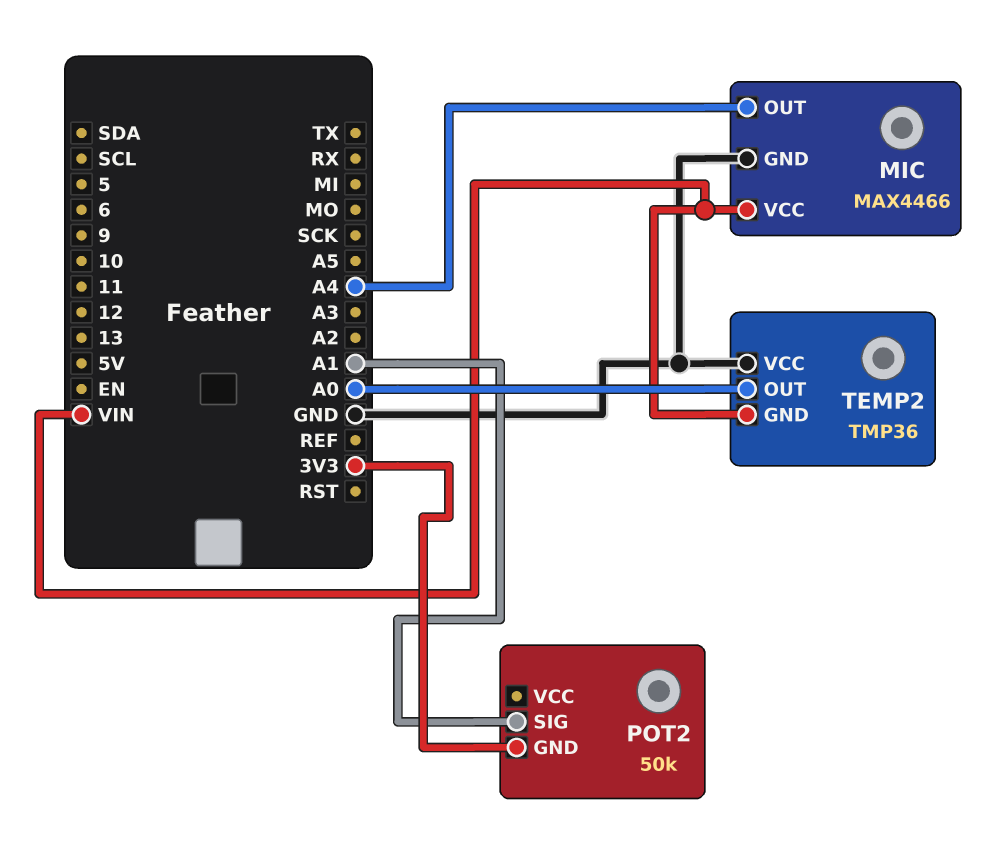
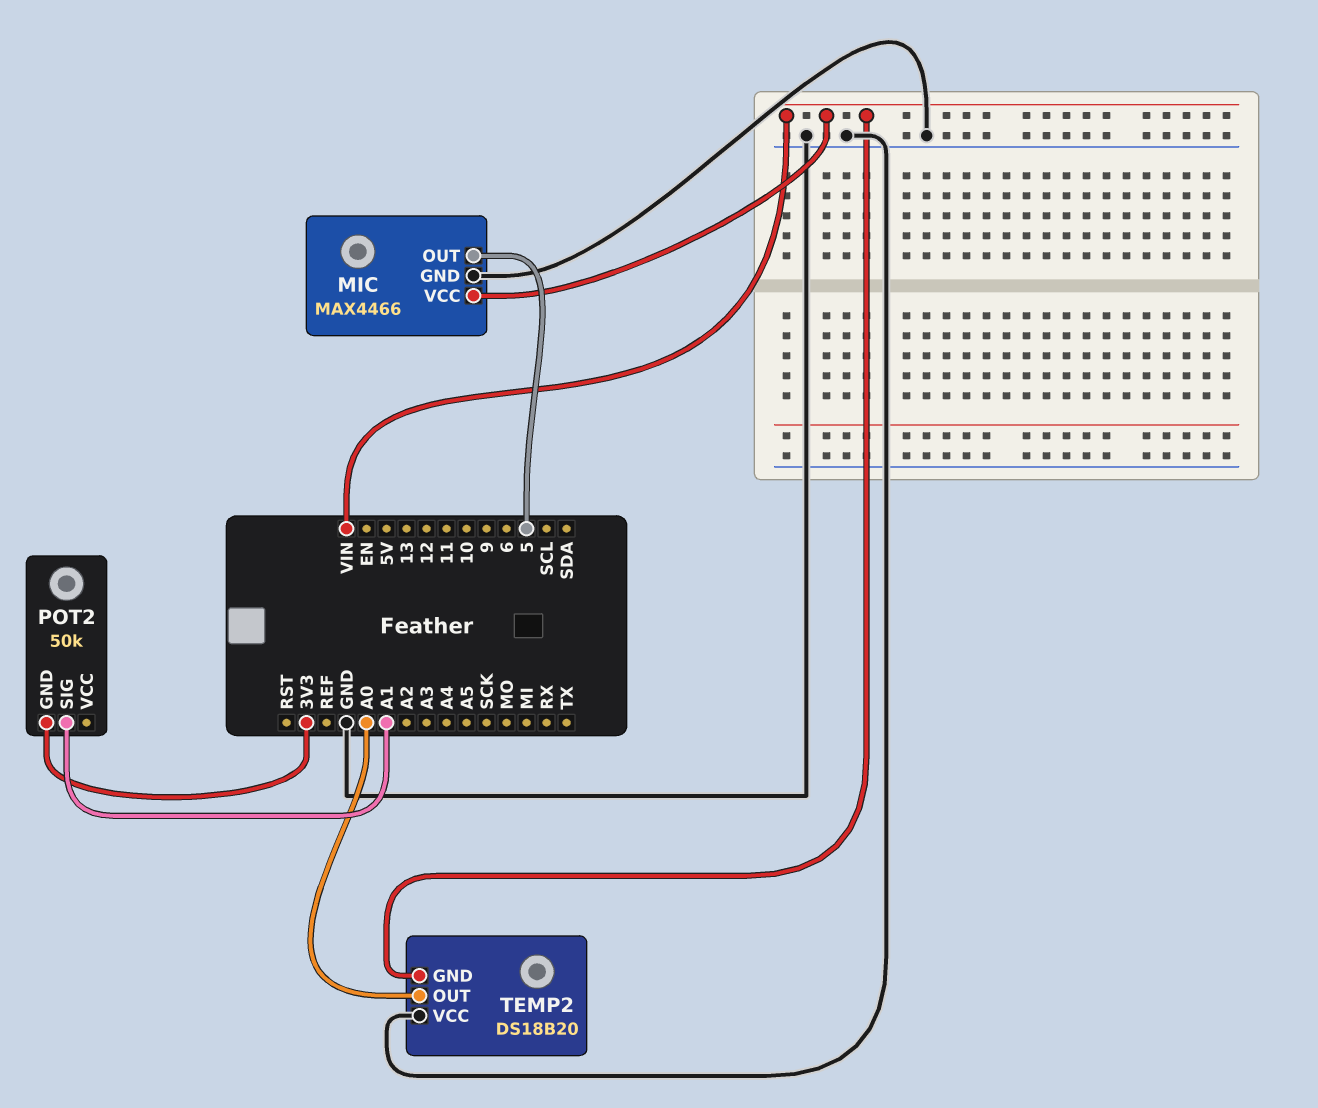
MIC pin OUT: A4 -> 5
TEMP2: TMP36 -> DS18B20

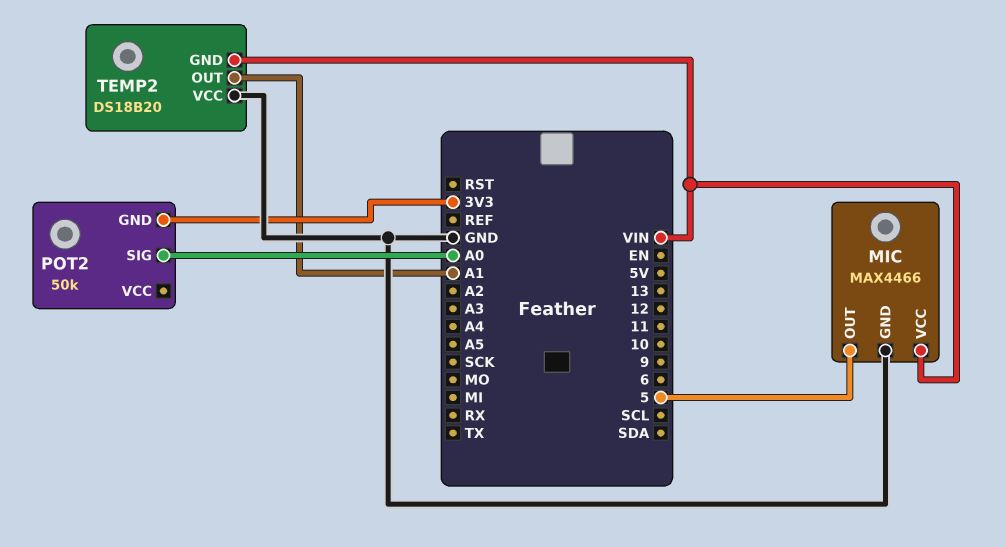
POT2 pin SIG: A1 -> A0
TEMP2 pin OUT: A0 -> A1

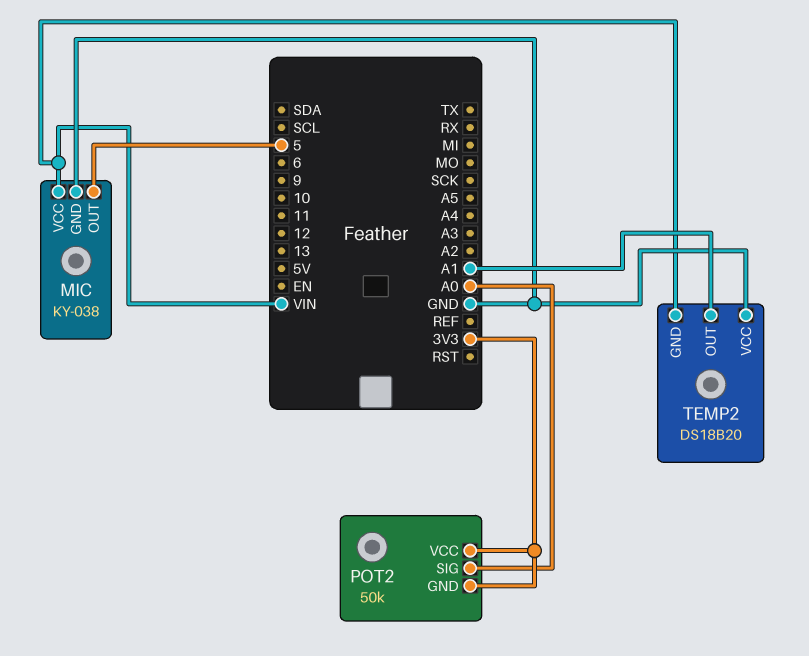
MIC: MAX4466 -> KY-038
POT2 pin VCC: none -> 3V3

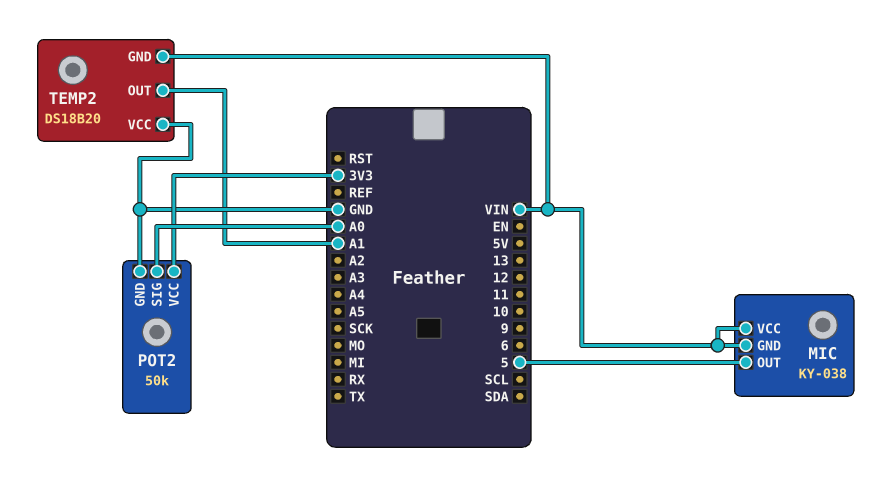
MIC pin GND: GND -> VIN
POT2 pin GND: 3V3 -> GND

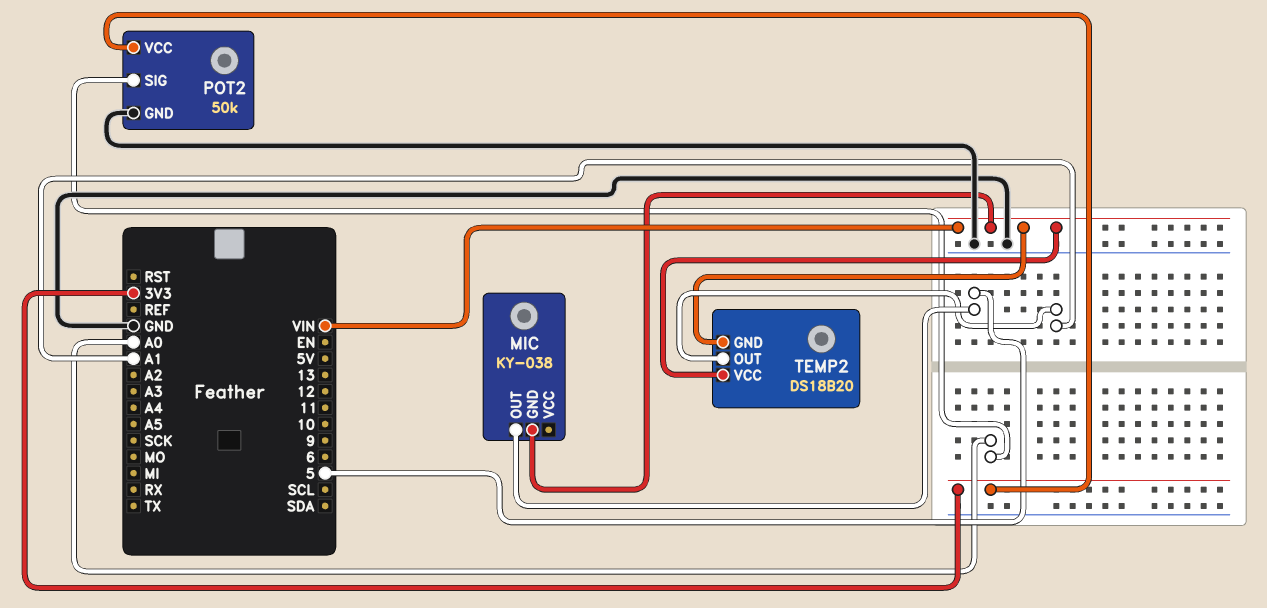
MIC pin VCC: VIN -> none
TEMP2 pin VCC: GND -> VIN

